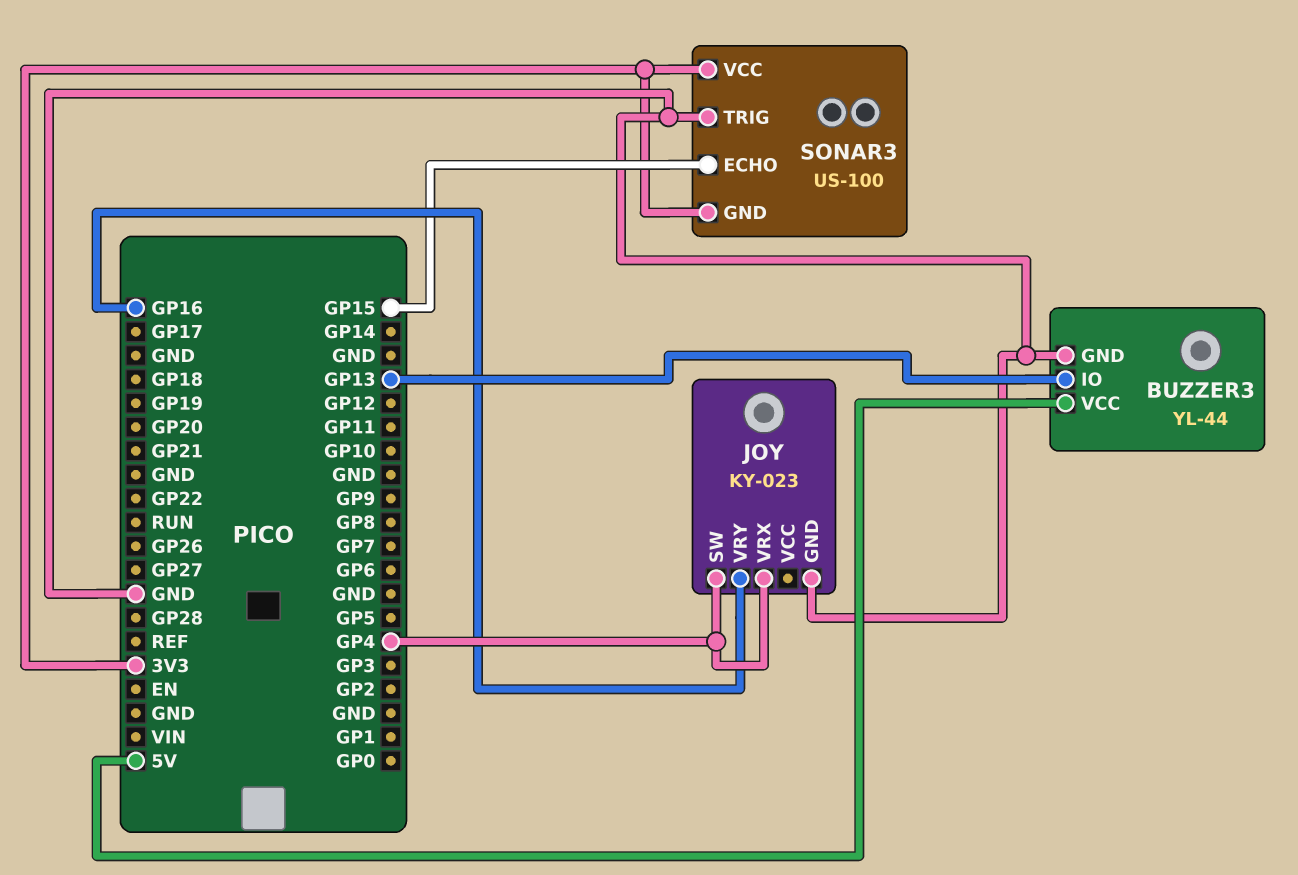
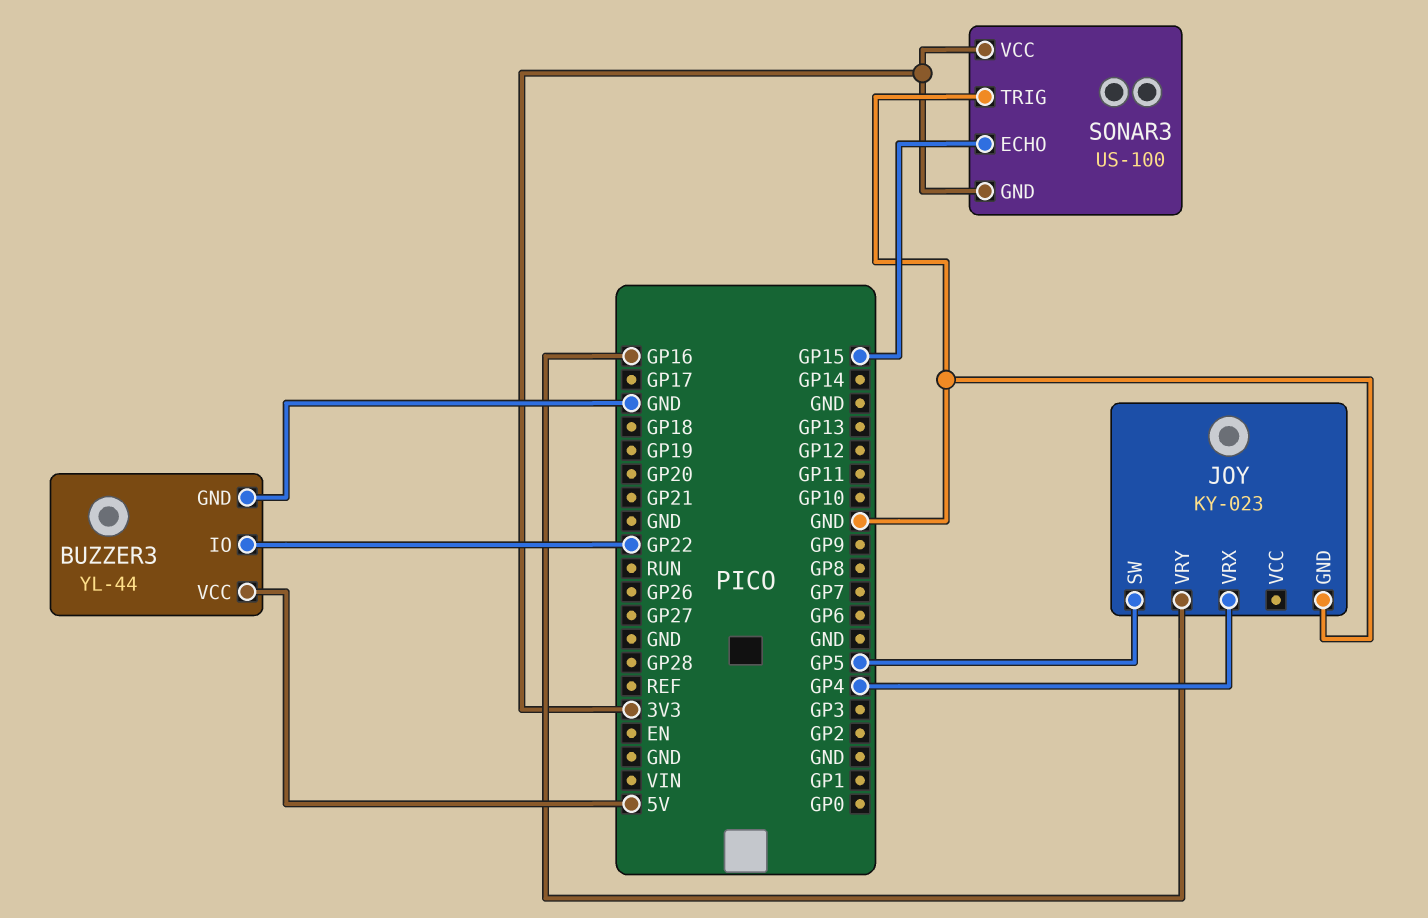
BUZZER3 pin IO: GP13 -> GP22
JOY pin SW: GP4 -> GP5

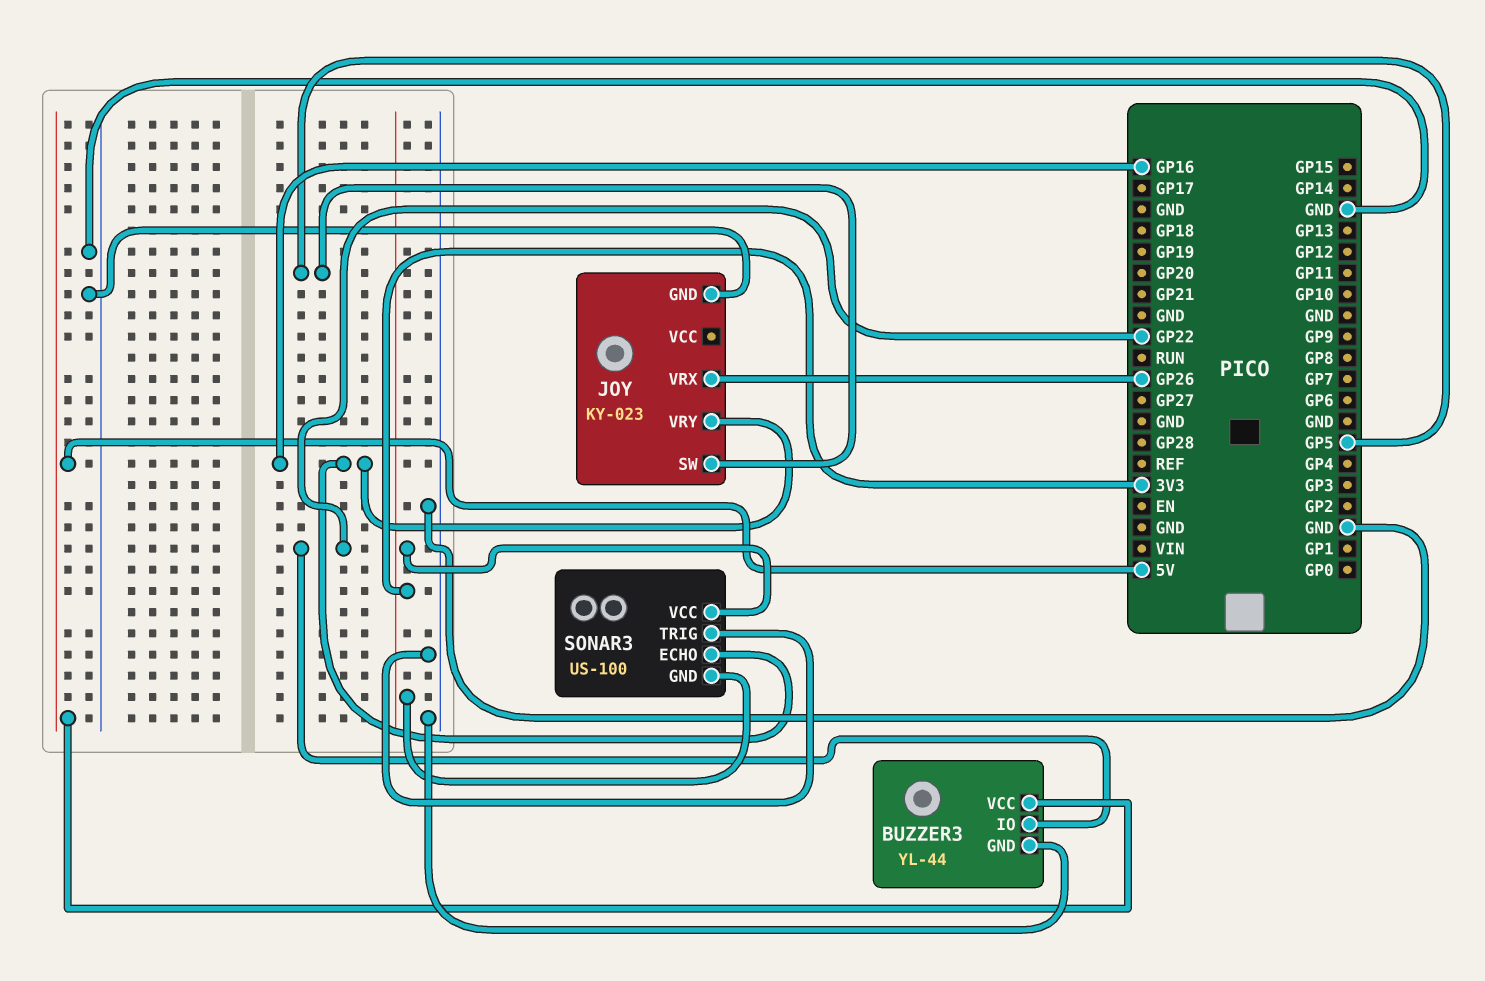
JOY pin VRX: GP4 -> GP26
SONAR3 pin ECHO: GP15 -> GP16

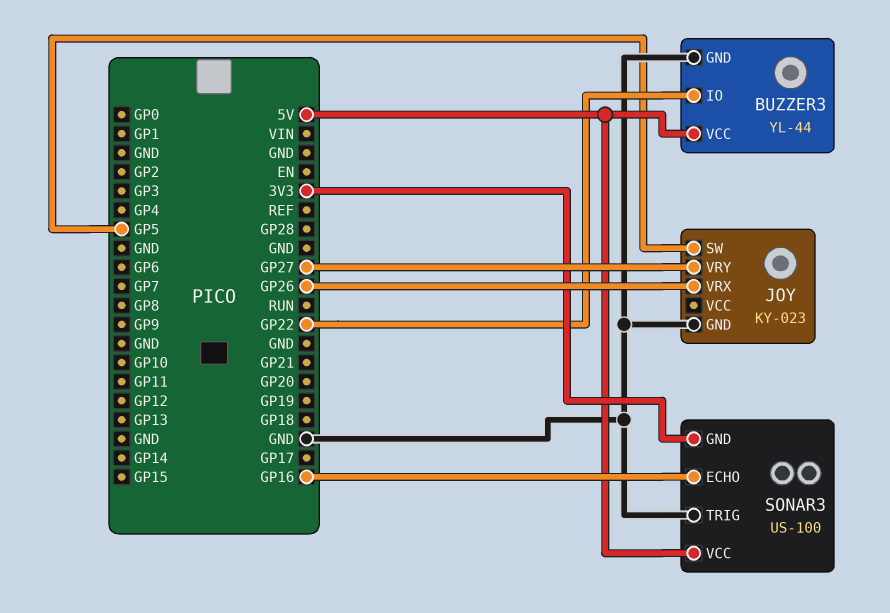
JOY pin VRY: GP16 -> GP27
SONAR3 pin VCC: 3V3 -> 5V

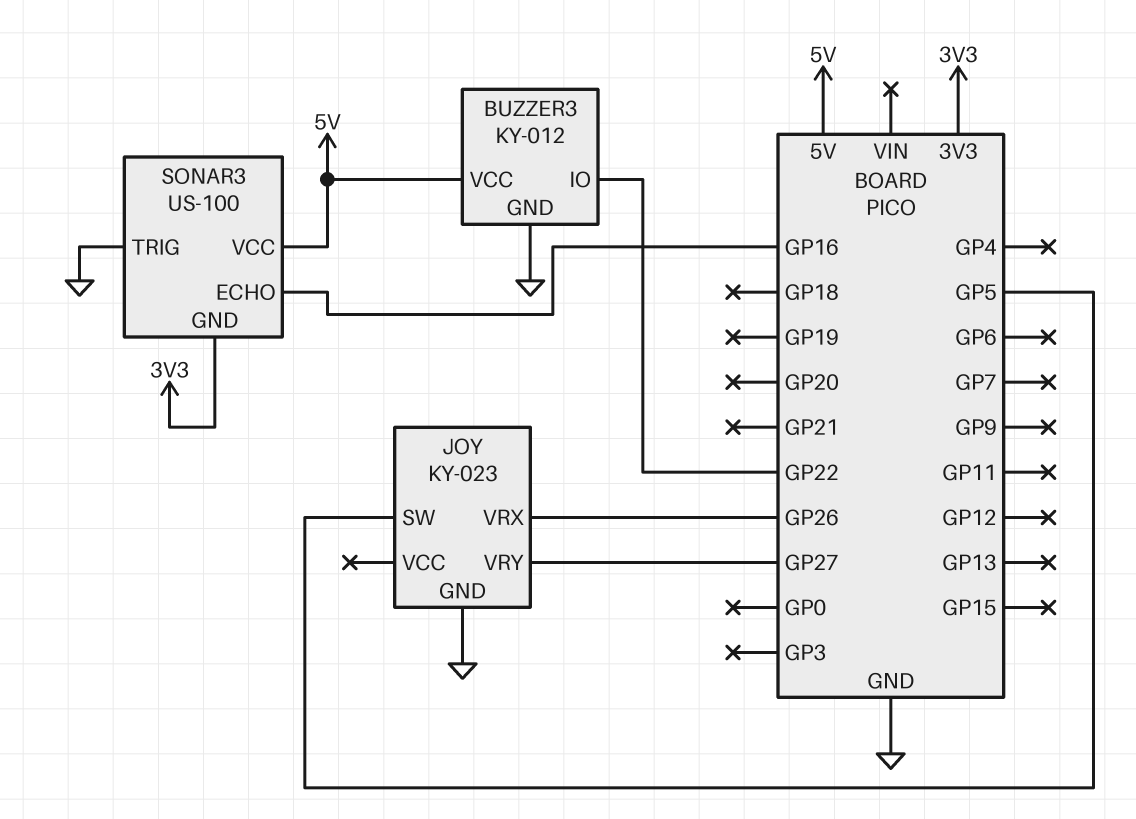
BUZZER3: YL-44 -> KY-012

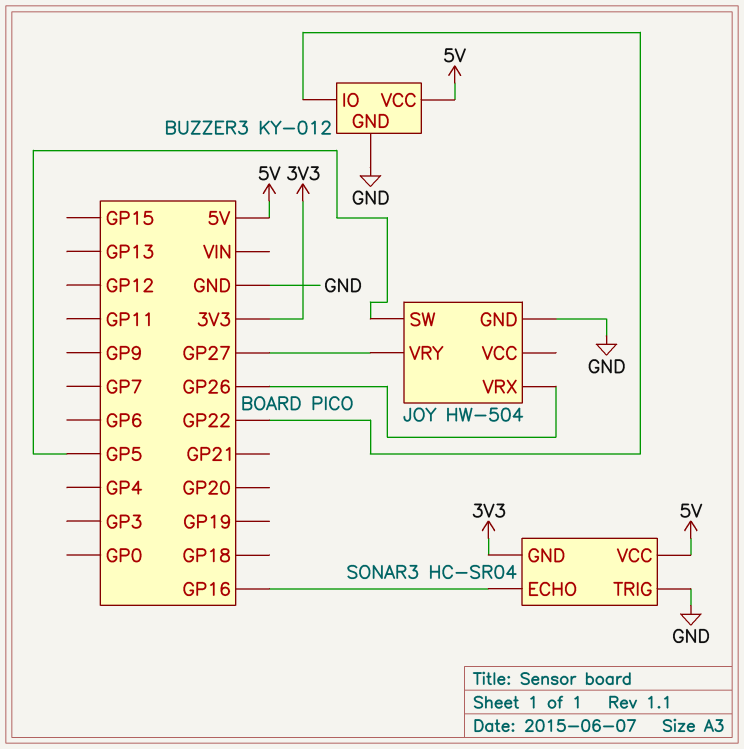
JOY: KY-023 -> HW-504
SONAR3: US-100 -> HC-SR04

